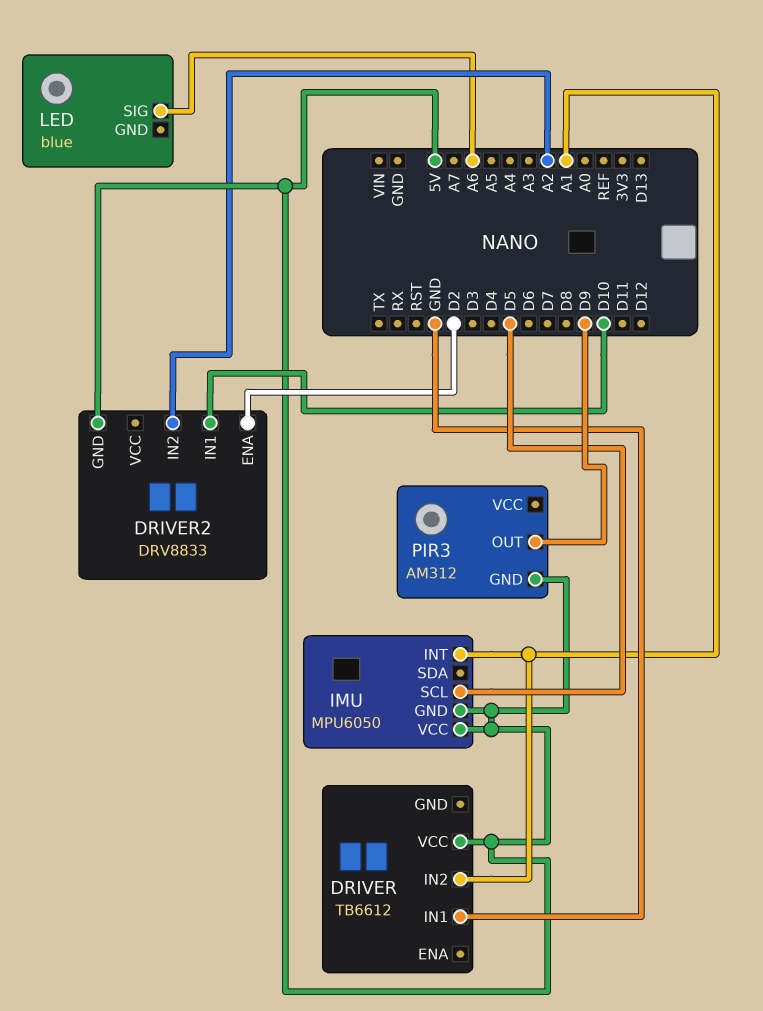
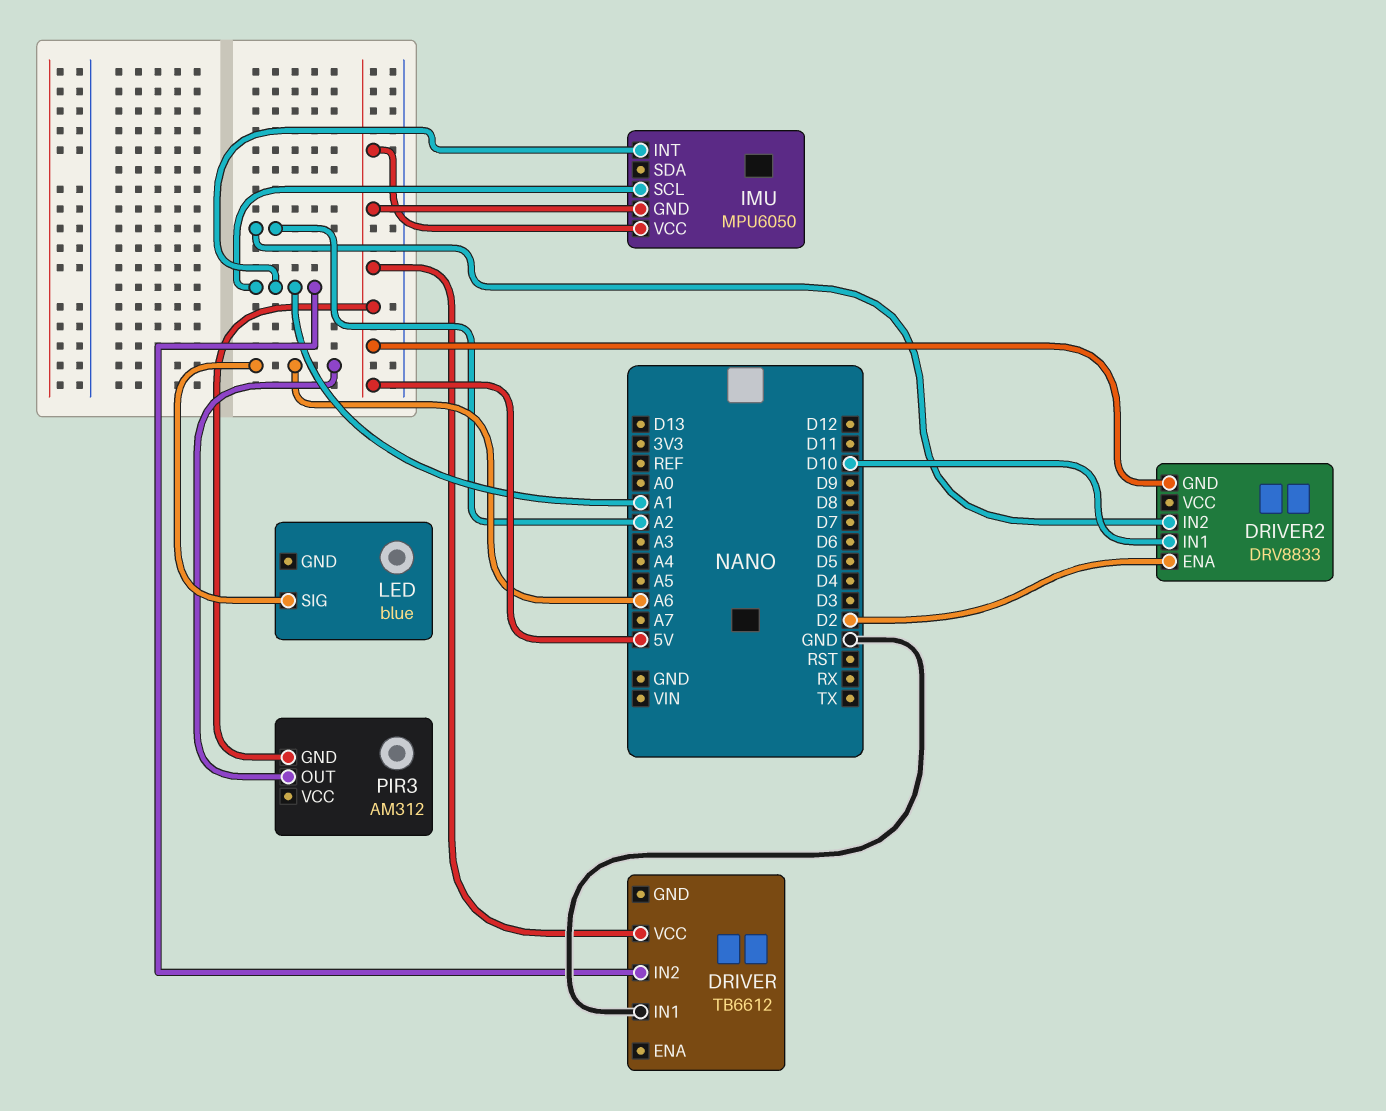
IMU pin SCL: D5 -> A1
PIR3 pin OUT: D9 -> A6

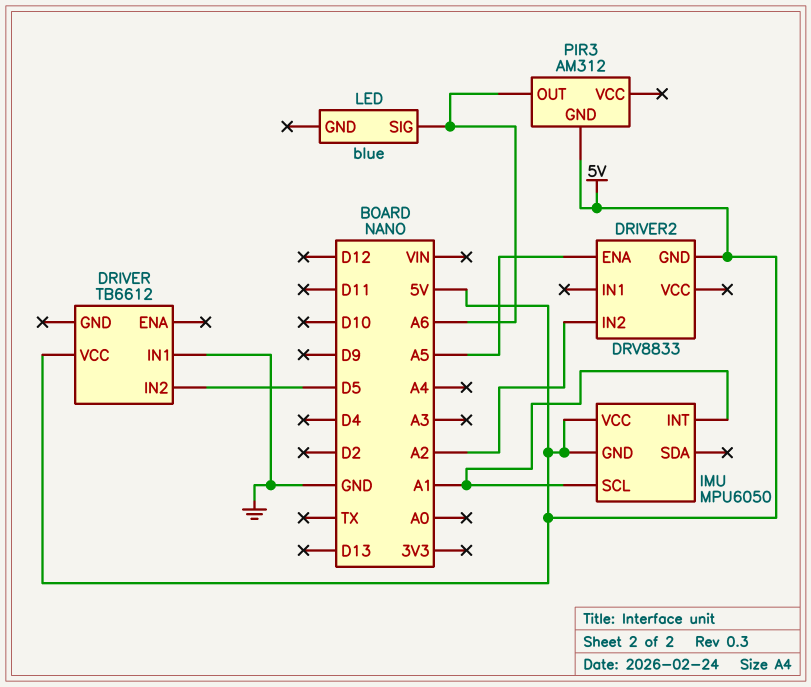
DRIVER pin IN2: A1 -> D5
DRIVER2 pin ENA: D2 -> A5
DRIVER2 pin IN1: D10 -> none

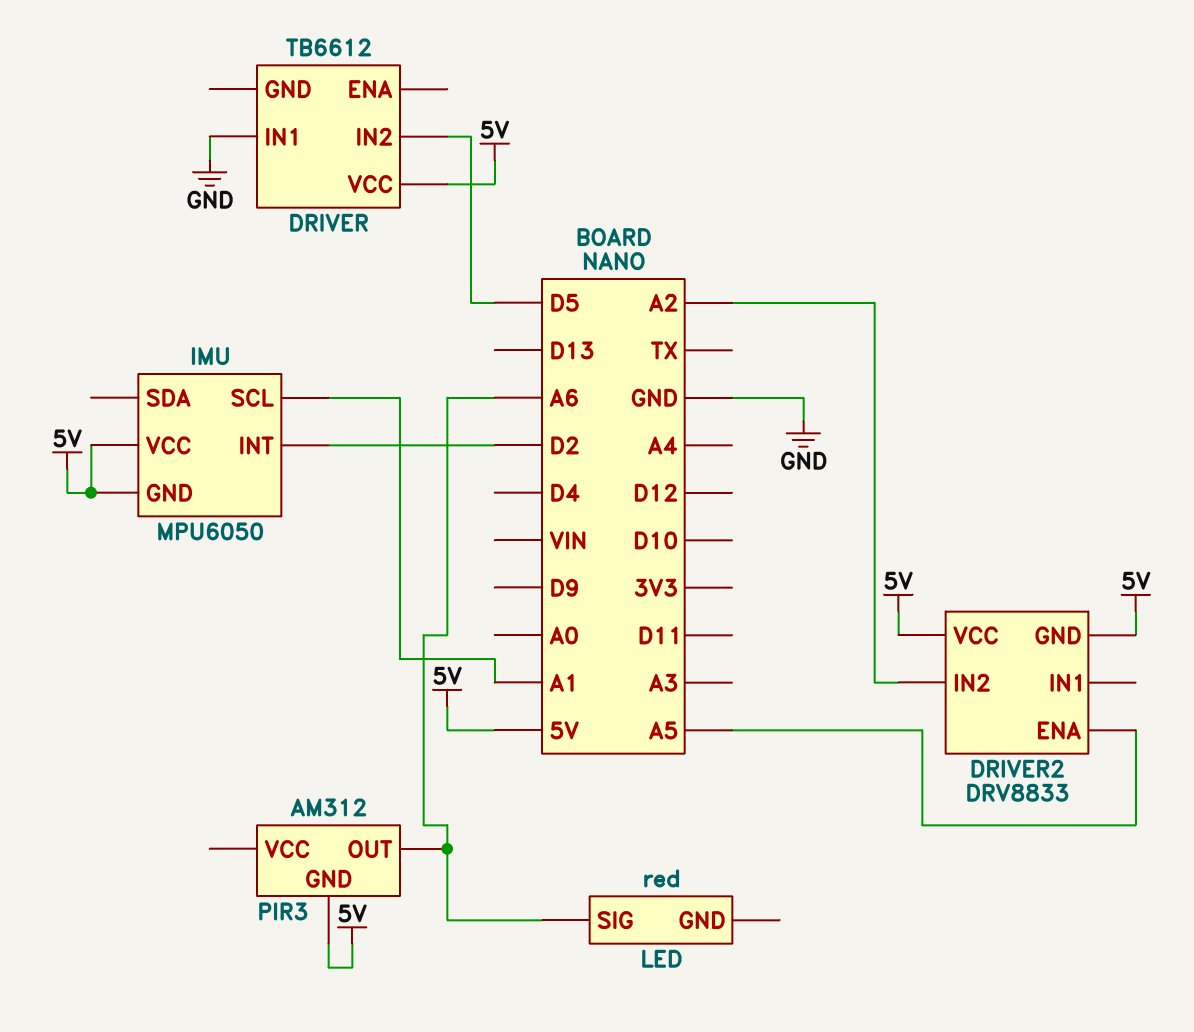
DRIVER2 pin VCC: none -> 5V
IMU pin INT: A1 -> D2
LED: blue -> red

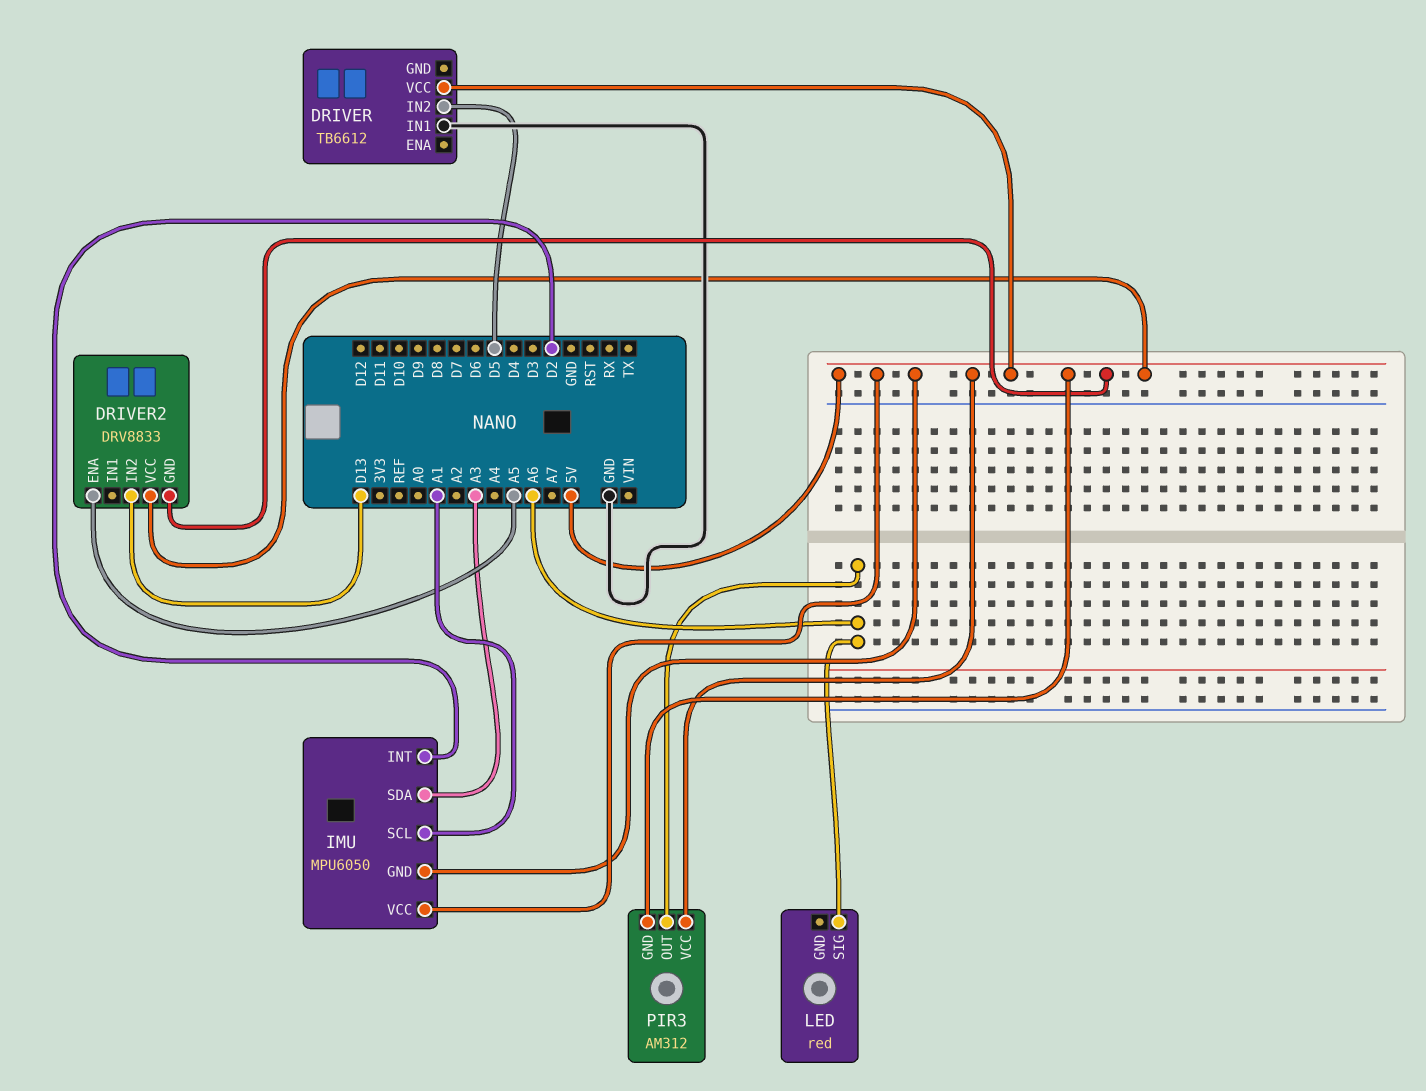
DRIVER2 pin IN2: A2 -> D13
IMU pin SDA: none -> A3
PIR3 pin VCC: none -> 5V

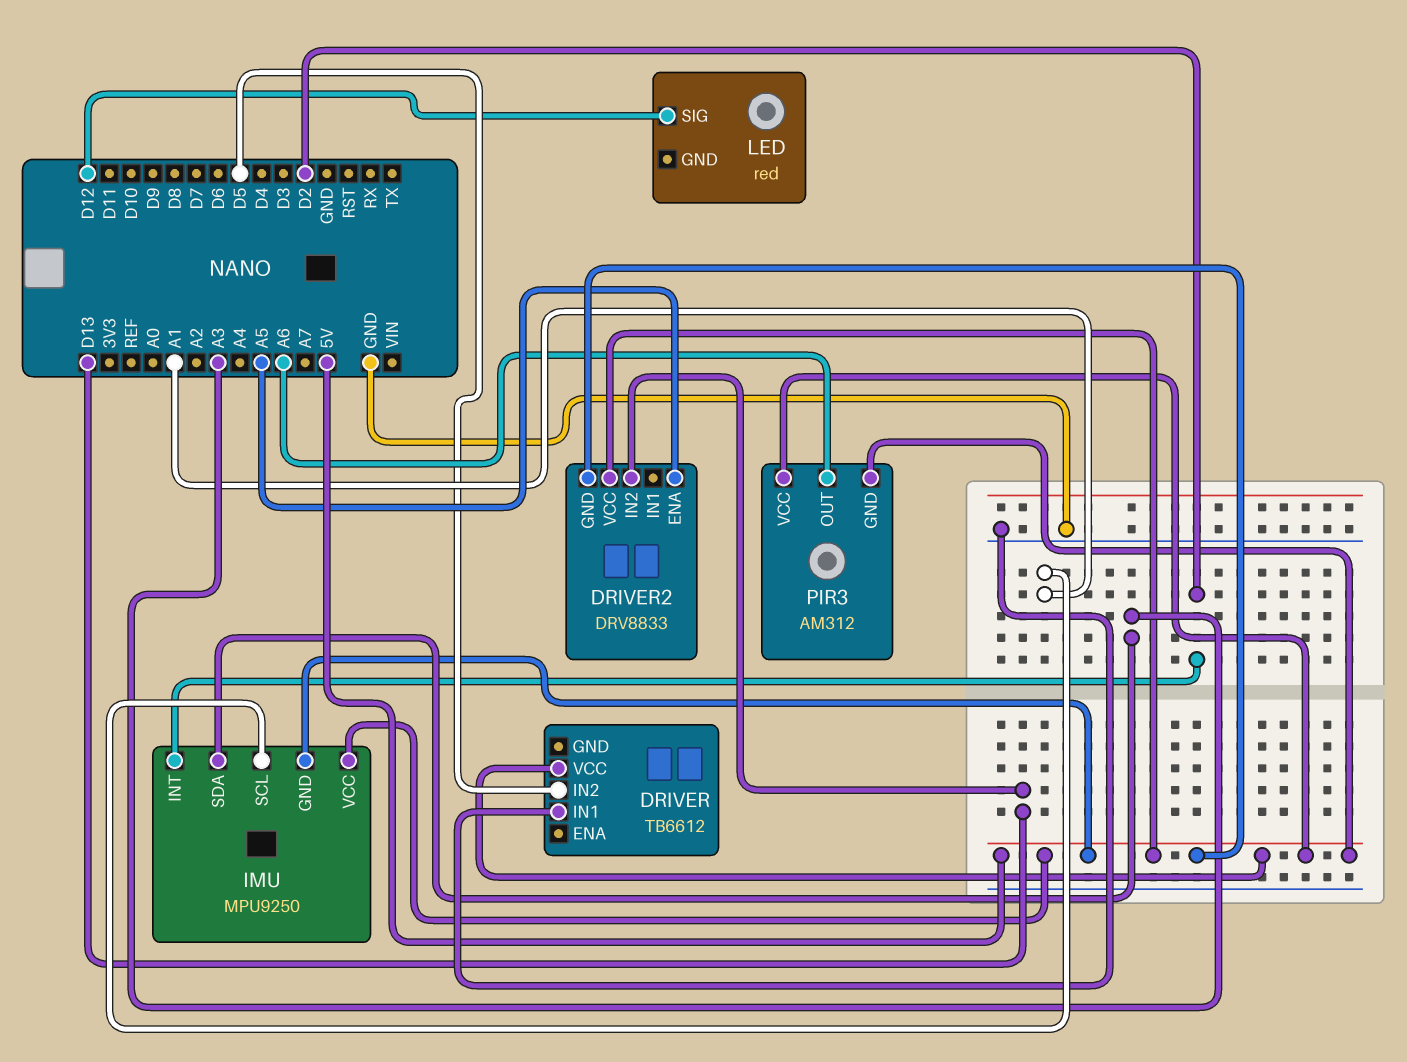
IMU: MPU6050 -> MPU9250
LED pin SIG: A6 -> D12

